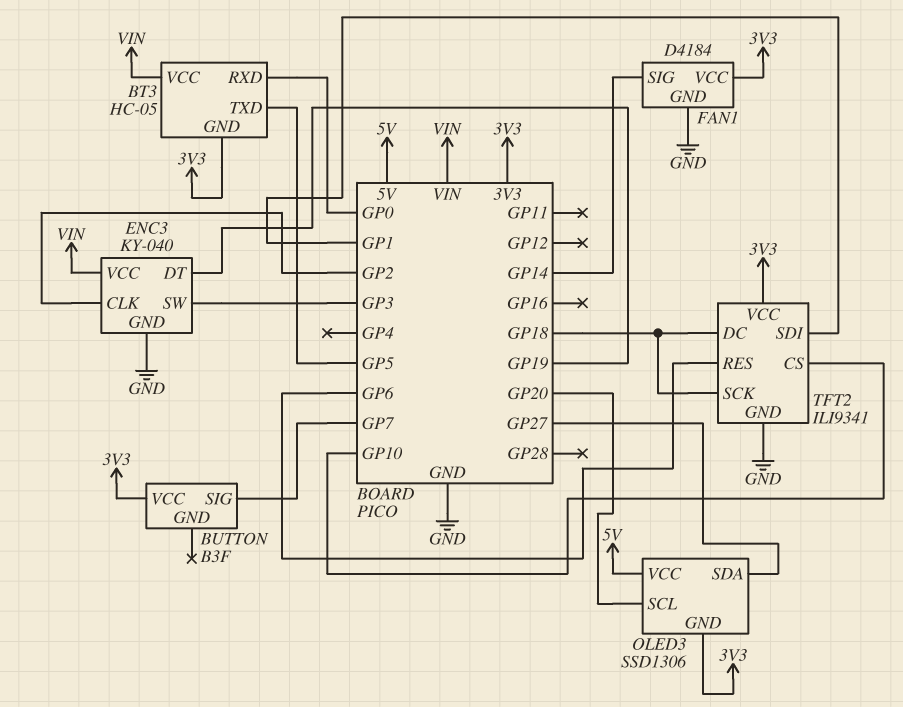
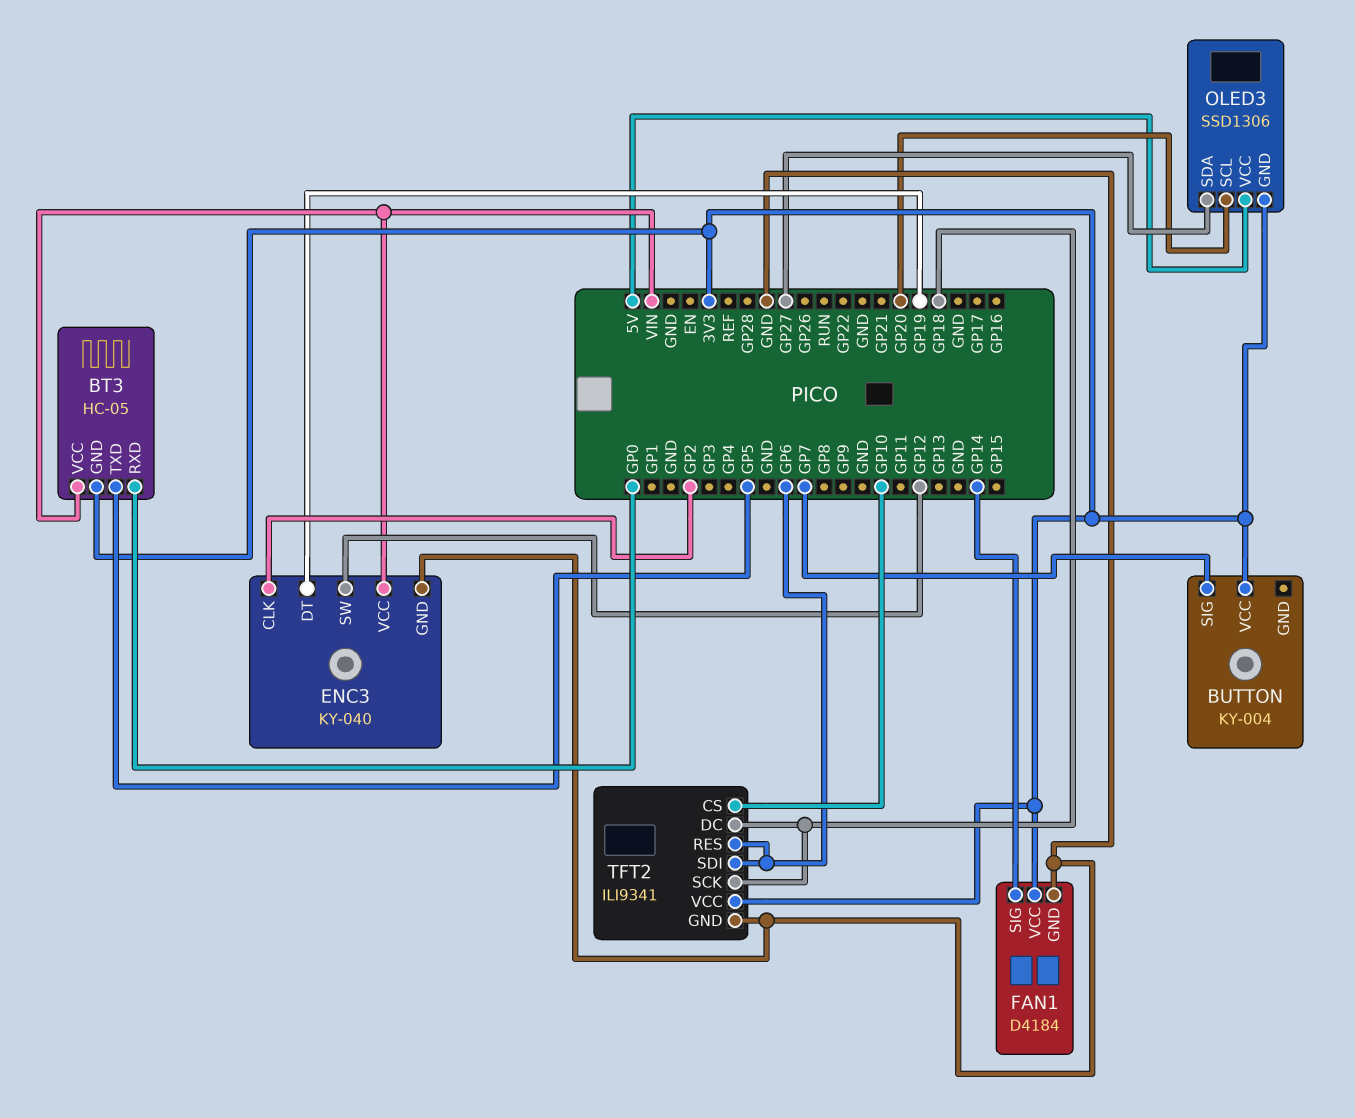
BUTTON: B3F -> KY-004
ENC3 pin SW: GP3 -> GP12
TFT2 pin SDI: GP1 -> GP6

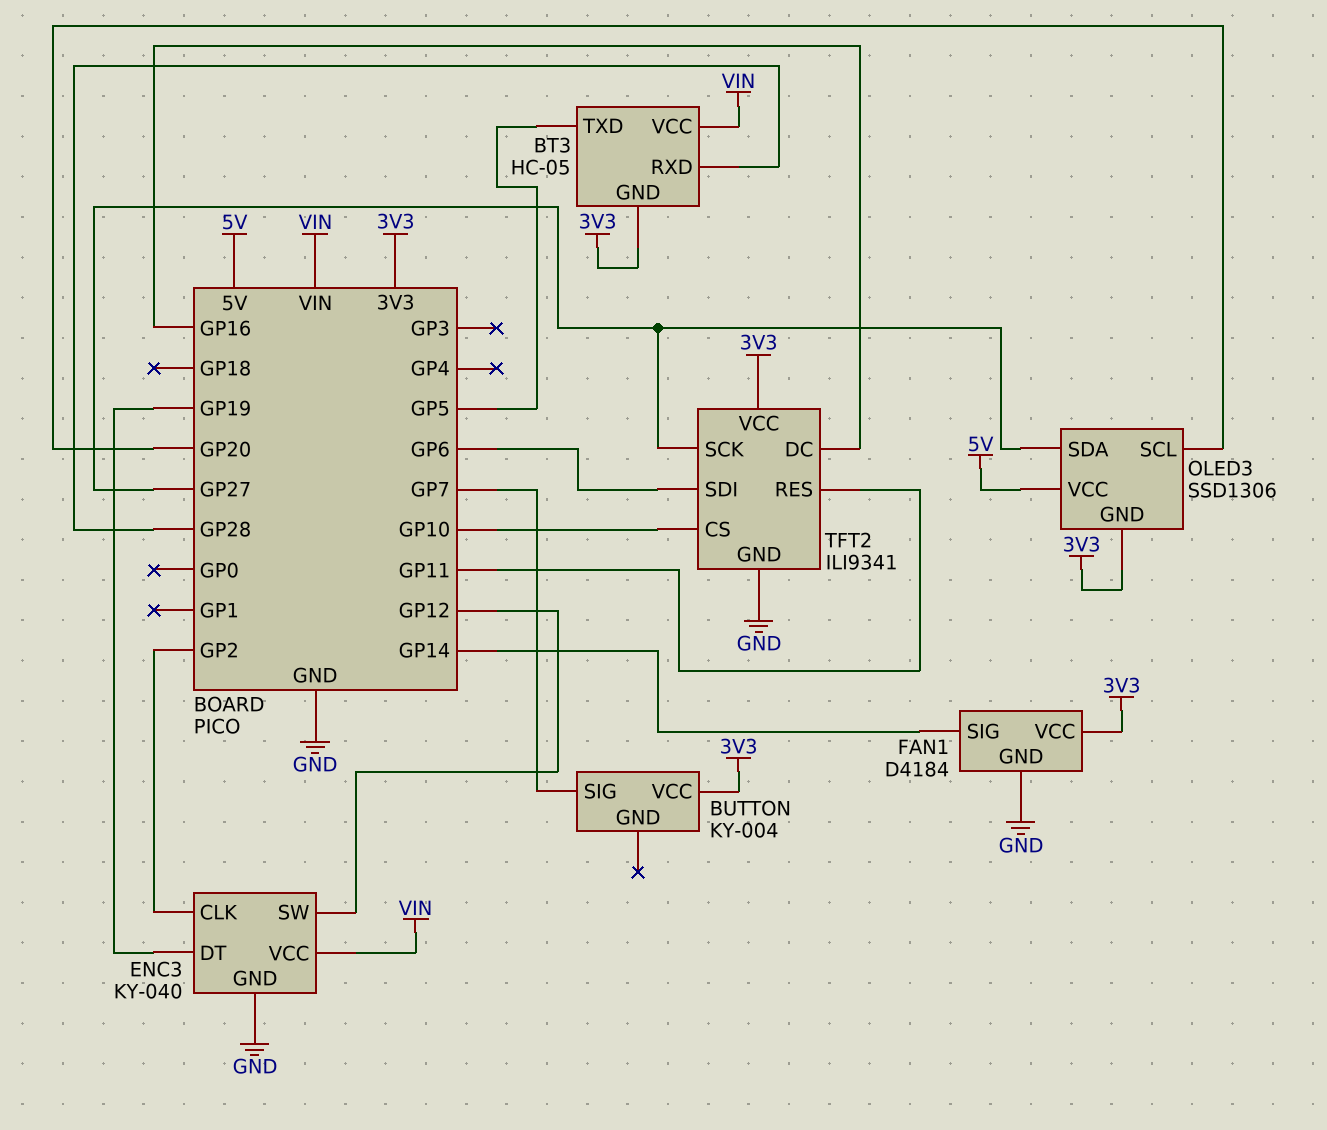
BT3 pin RXD: GP0 -> GP28
TFT2 pin DC: GP18 -> GP16
TFT2 pin RES: GP6 -> GP11
TFT2 pin SCK: GP18 -> GP27

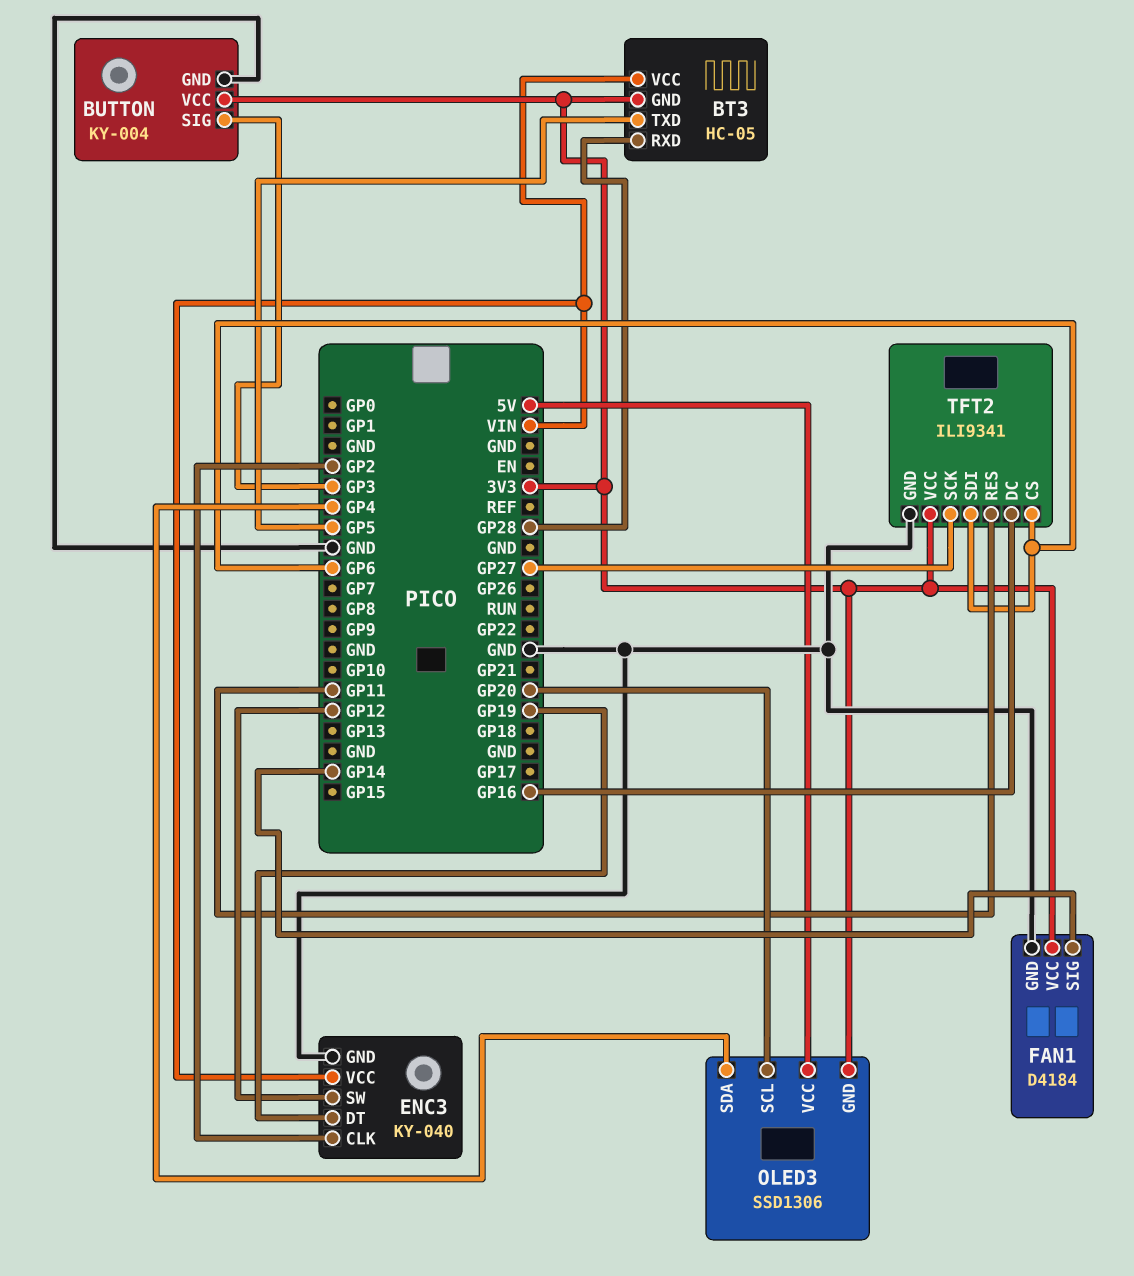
BUTTON pin GND: none -> GND
BUTTON pin SIG: GP7 -> GP3
OLED3 pin SDA: GP27 -> GP4
TFT2 pin CS: GP10 -> GP6

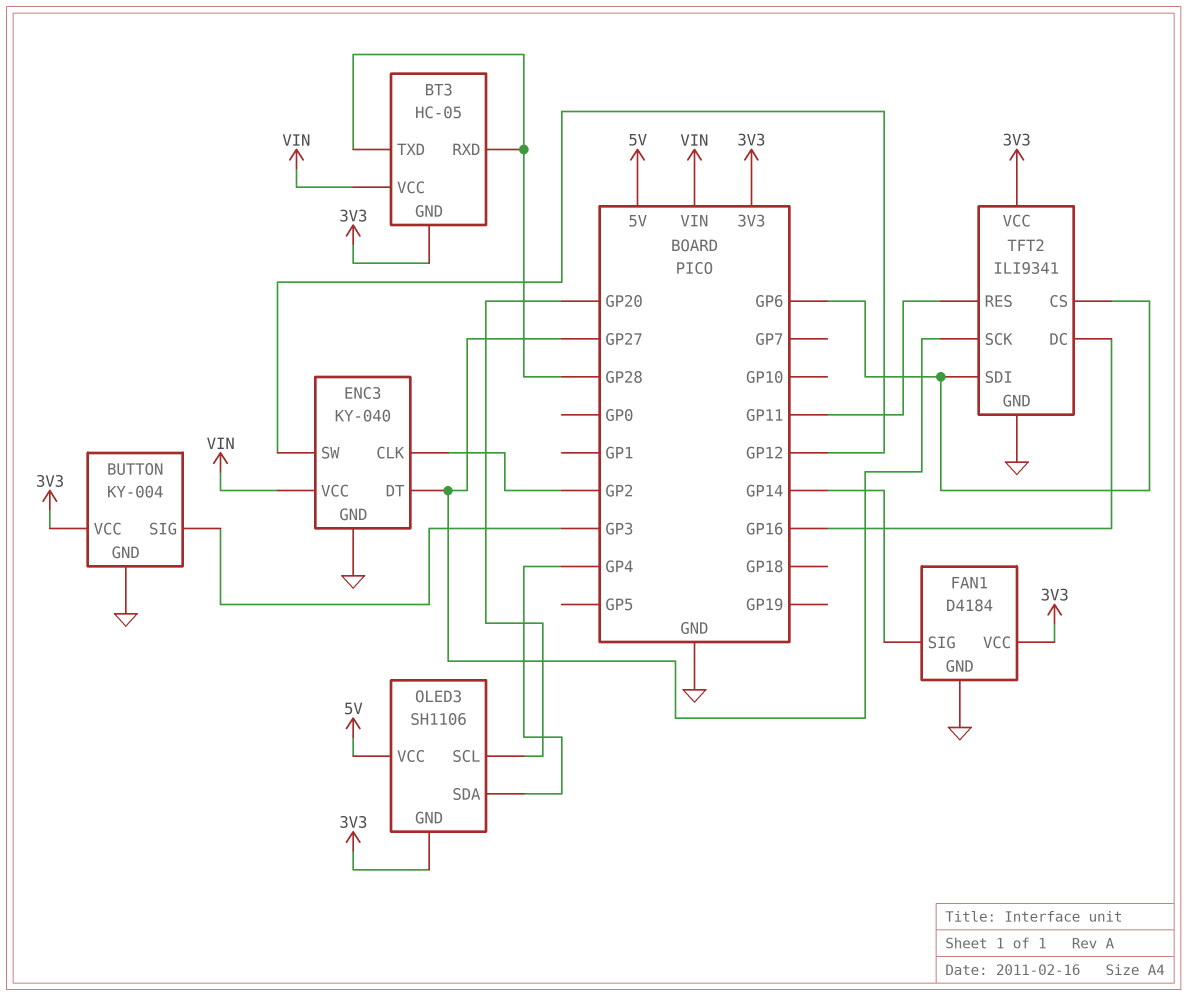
BT3 pin TXD: GP5 -> GP28
ENC3 pin DT: GP19 -> GP27
OLED3: SSD1306 -> SH1106

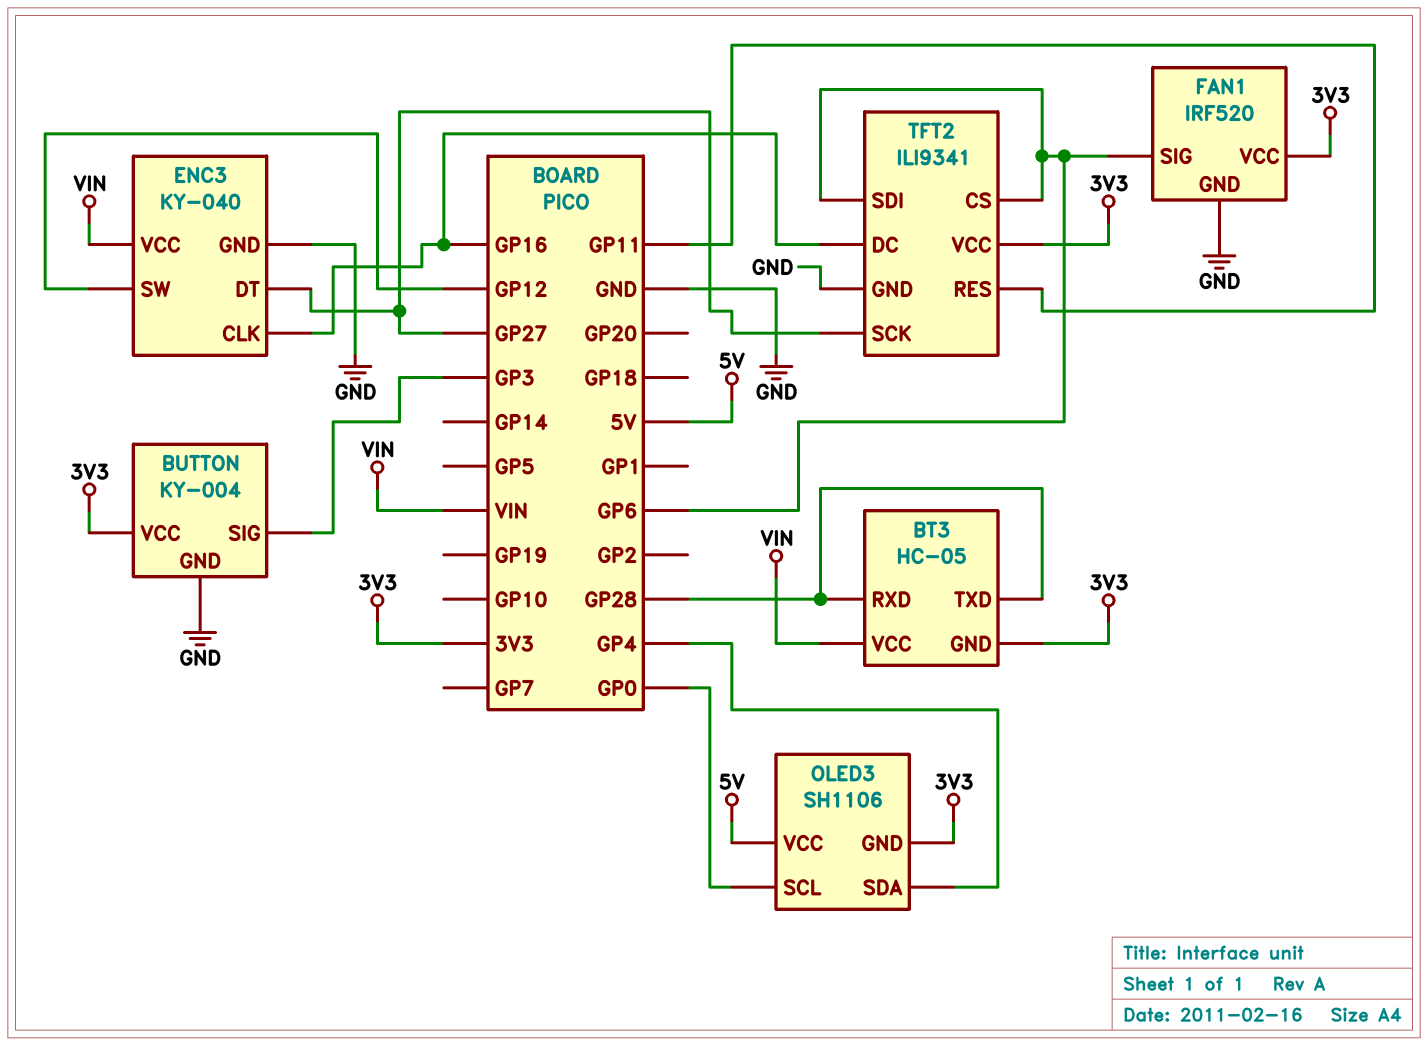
ENC3 pin CLK: GP2 -> GP16
FAN1: D4184 -> IRF520
FAN1 pin SIG: GP14 -> GP6
OLED3 pin SCL: GP20 -> GP0

